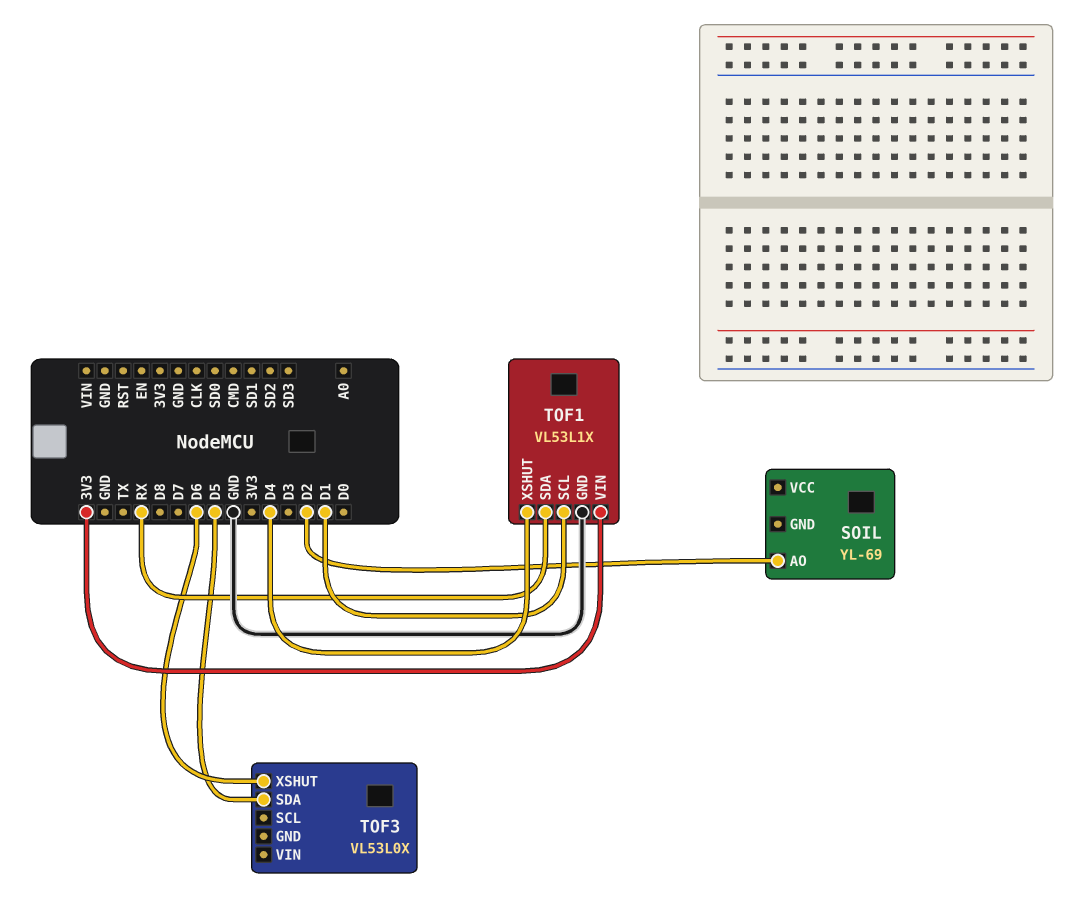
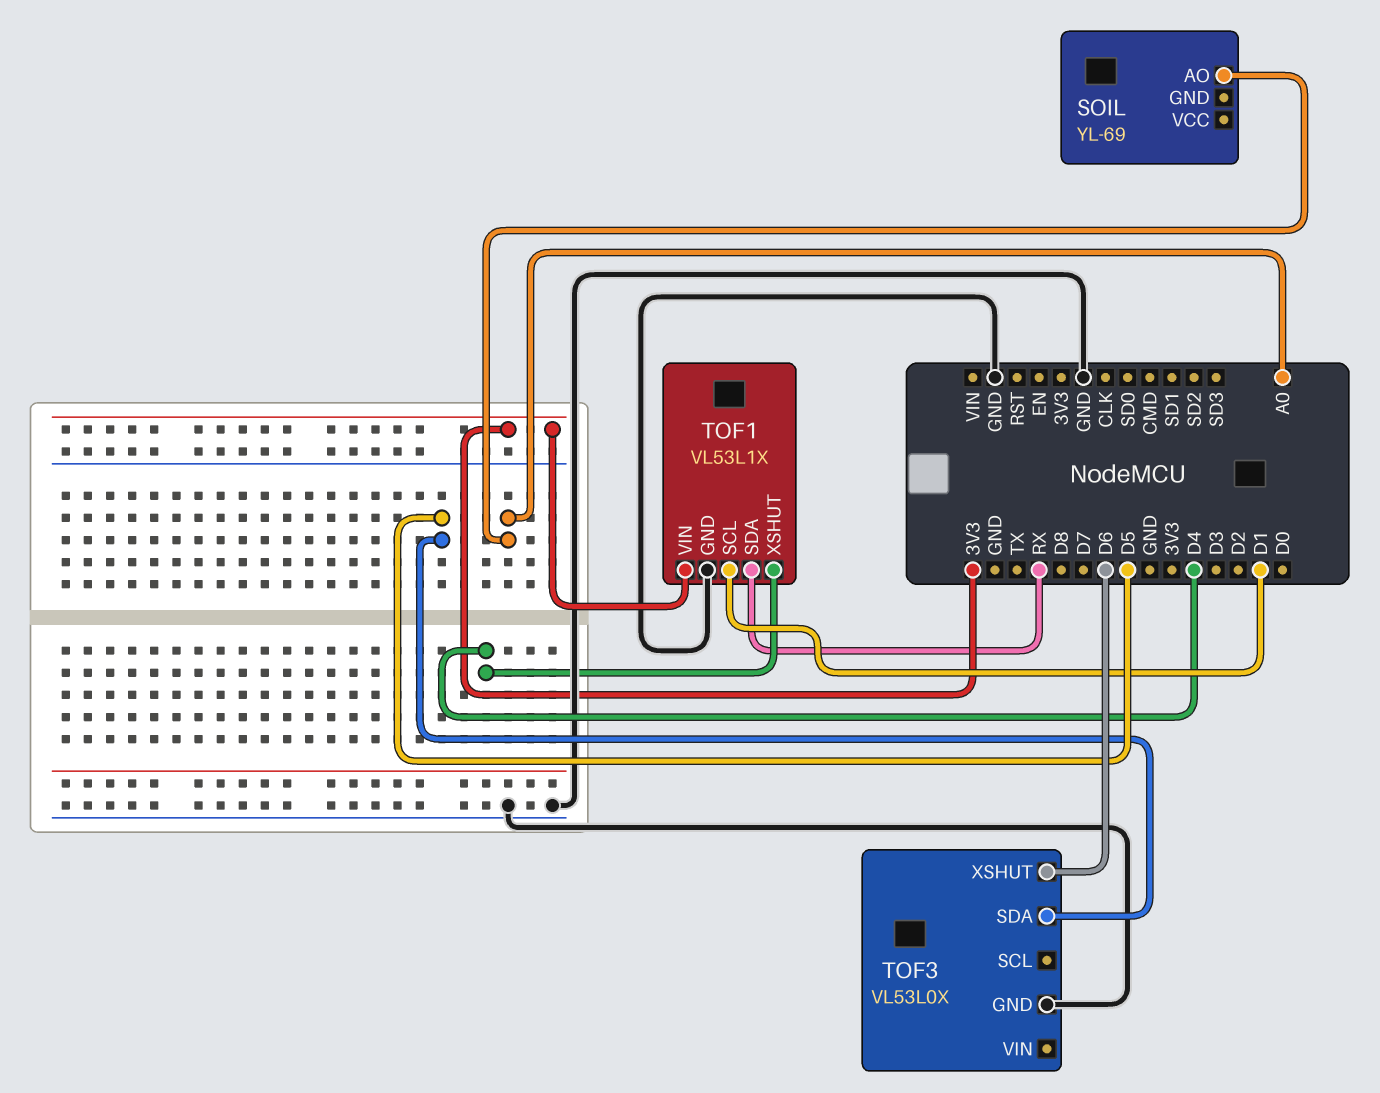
SOIL pin AO: D2 -> A0
TOF3 pin GND: none -> GND

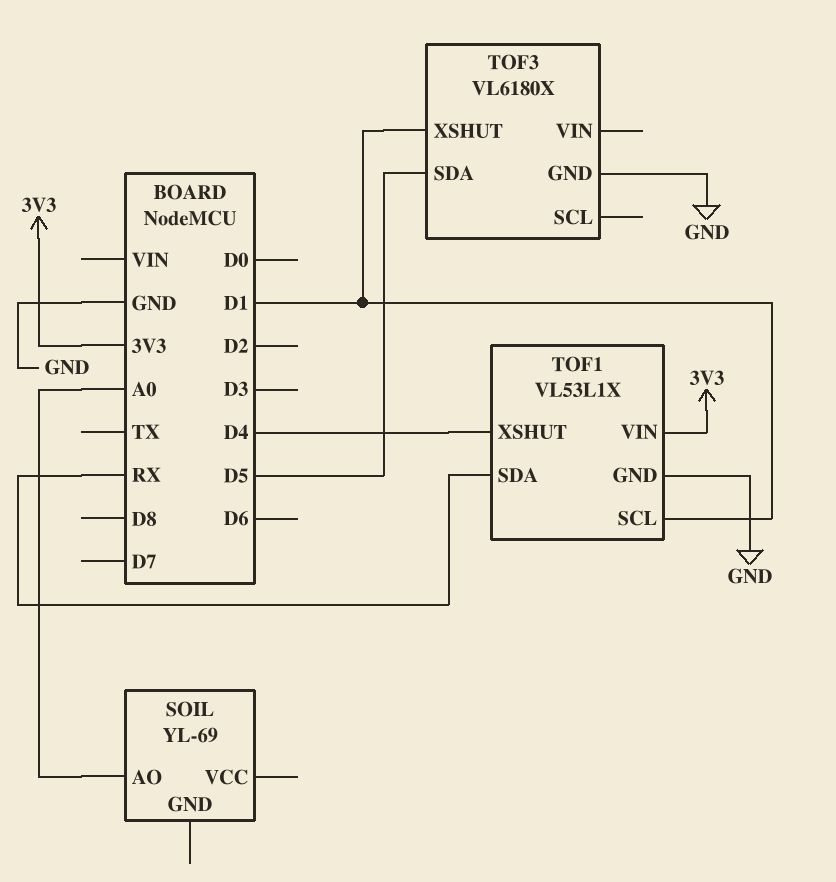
TOF3: VL53L0X -> VL6180X
TOF3 pin XSHUT: D6 -> D1

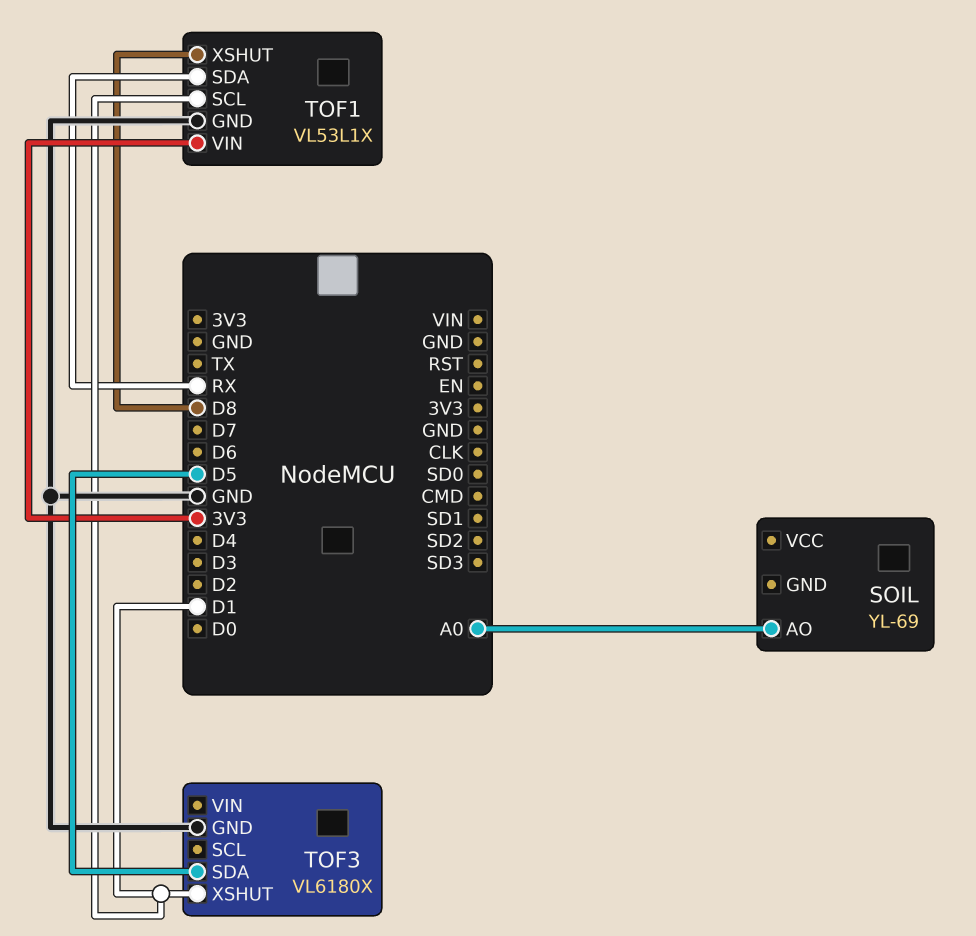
TOF1 pin XSHUT: D4 -> D8

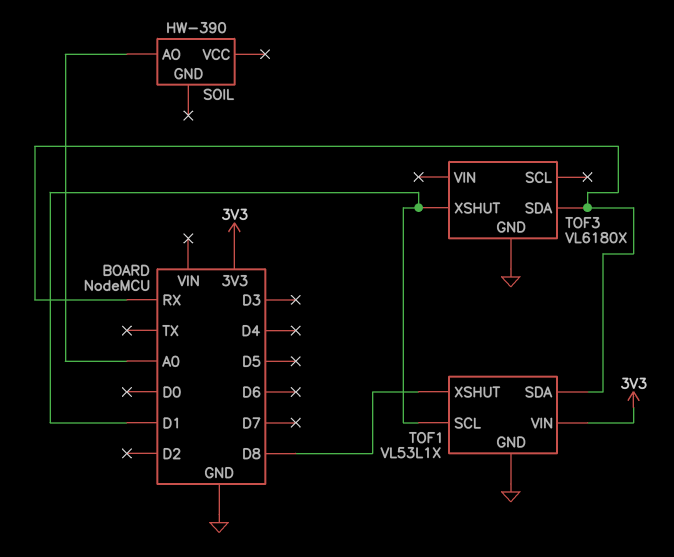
SOIL: YL-69 -> HW-390
TOF3 pin SDA: D5 -> RX

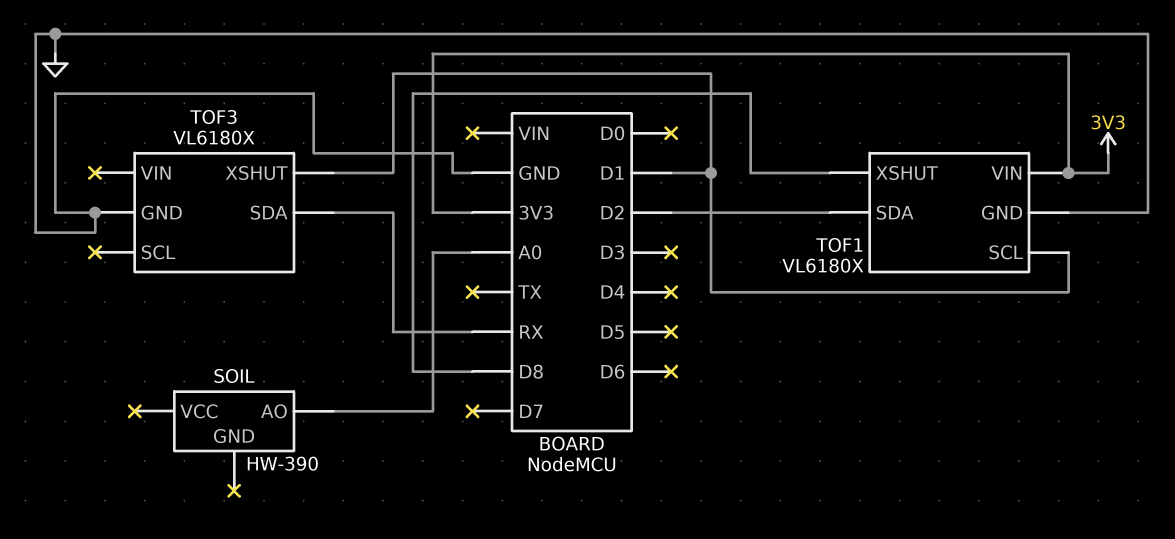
TOF1: VL53L1X -> VL6180X
TOF1 pin SDA: RX -> D2

